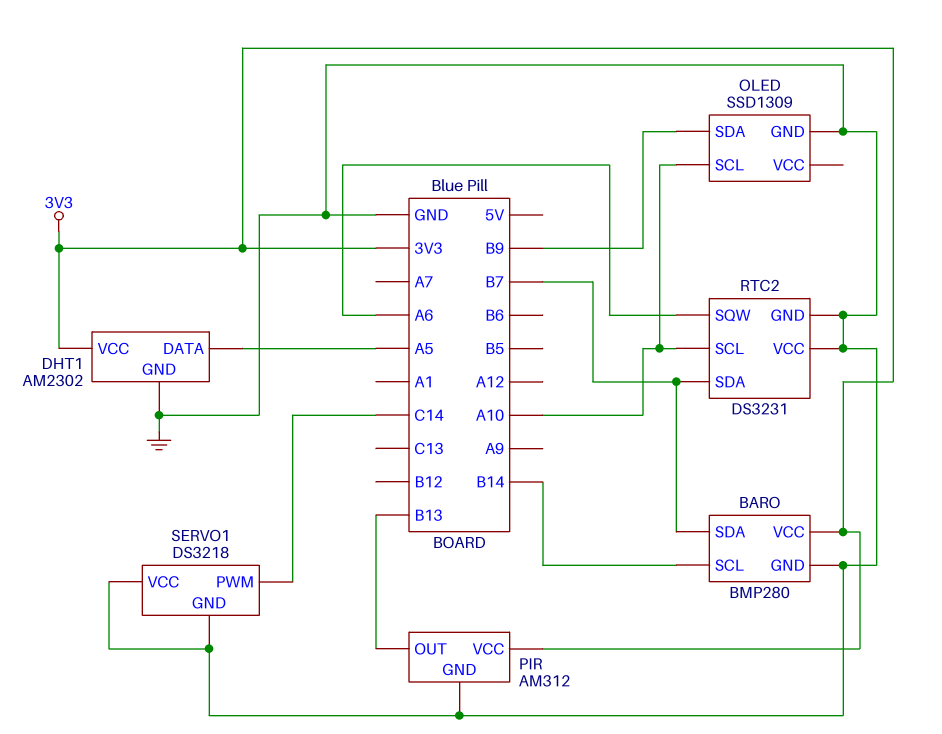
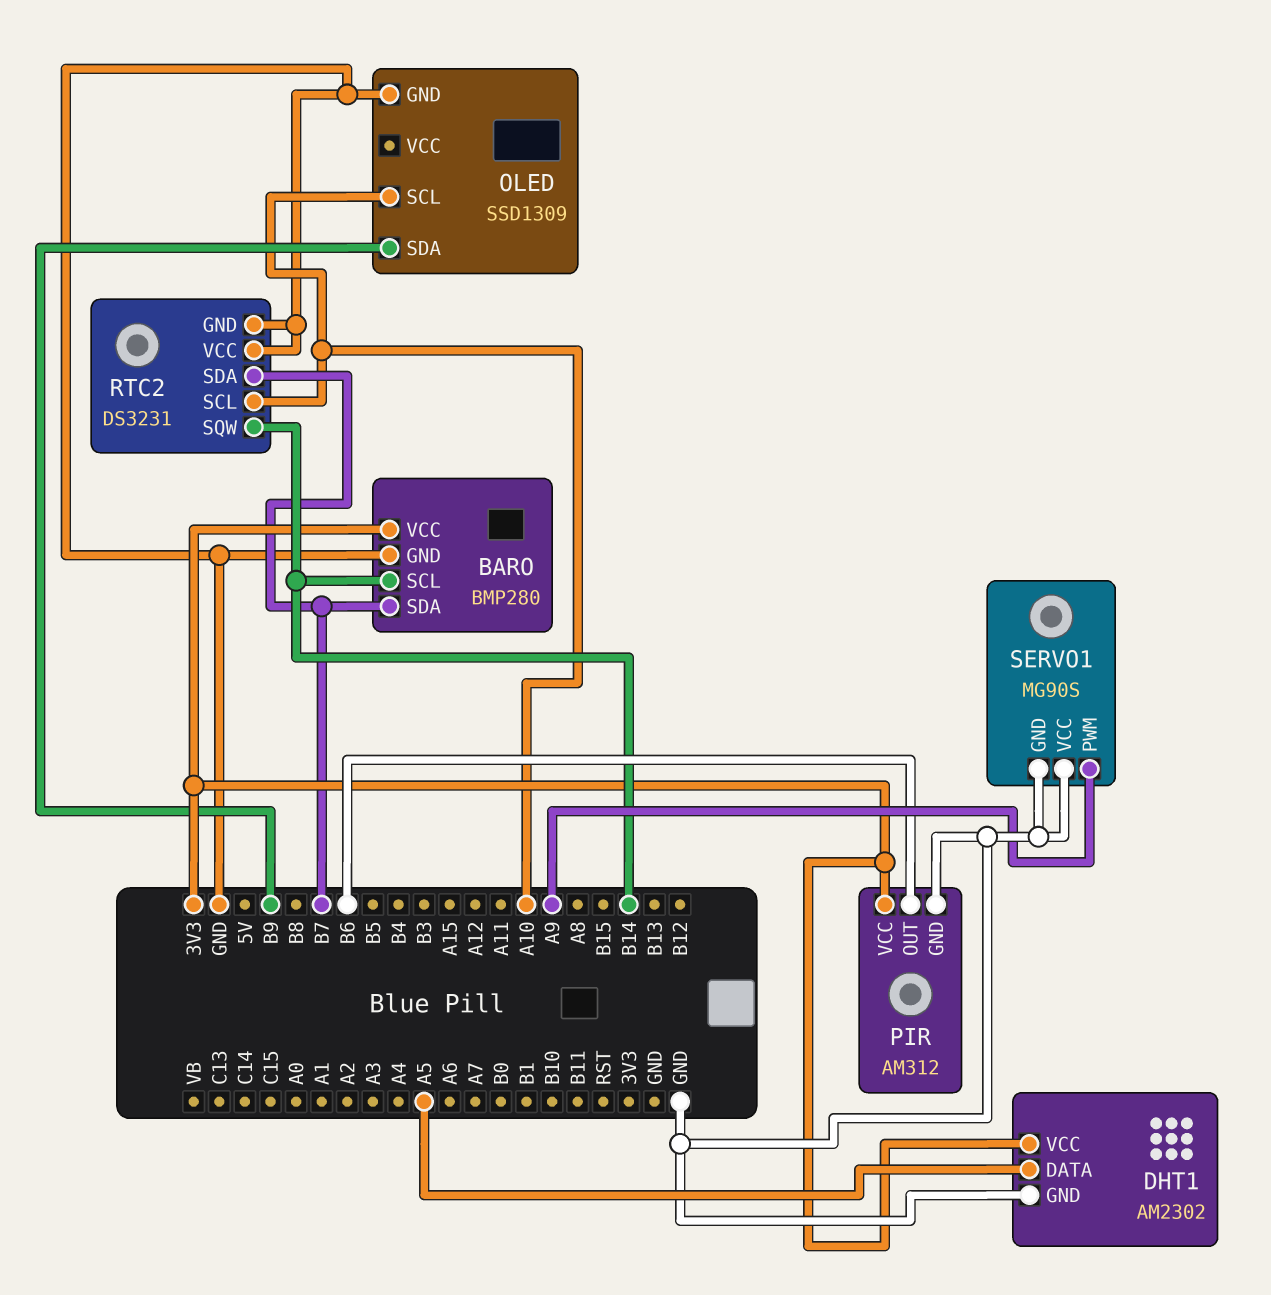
PIR pin OUT: B13 -> B6
RTC2 pin SQW: A6 -> B14
SERVO1: DS3218 -> MG90S
SERVO1 pin PWM: C14 -> A9

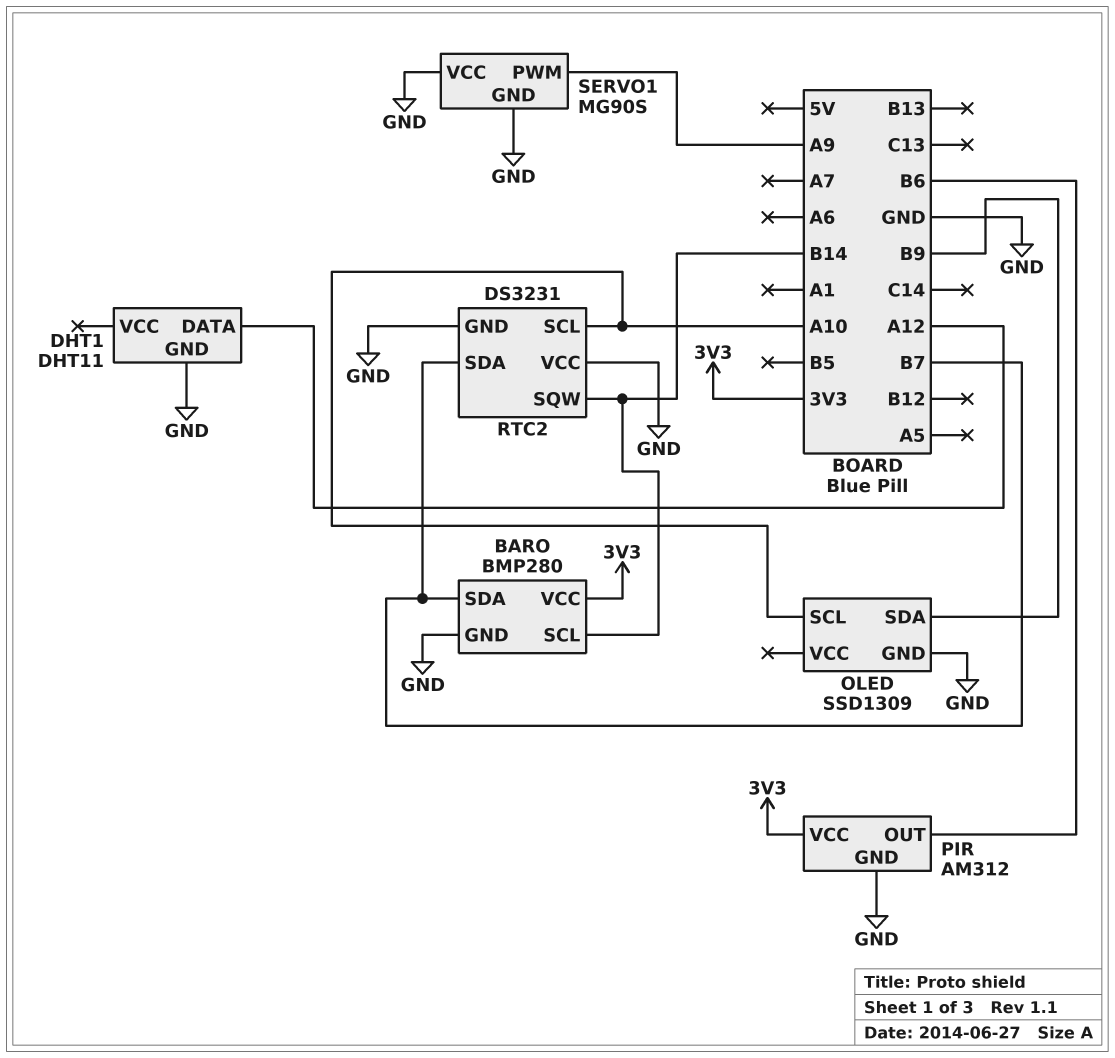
DHT1: AM2302 -> DHT11
DHT1 pin DATA: A5 -> A12
DHT1 pin VCC: 3V3 -> none

